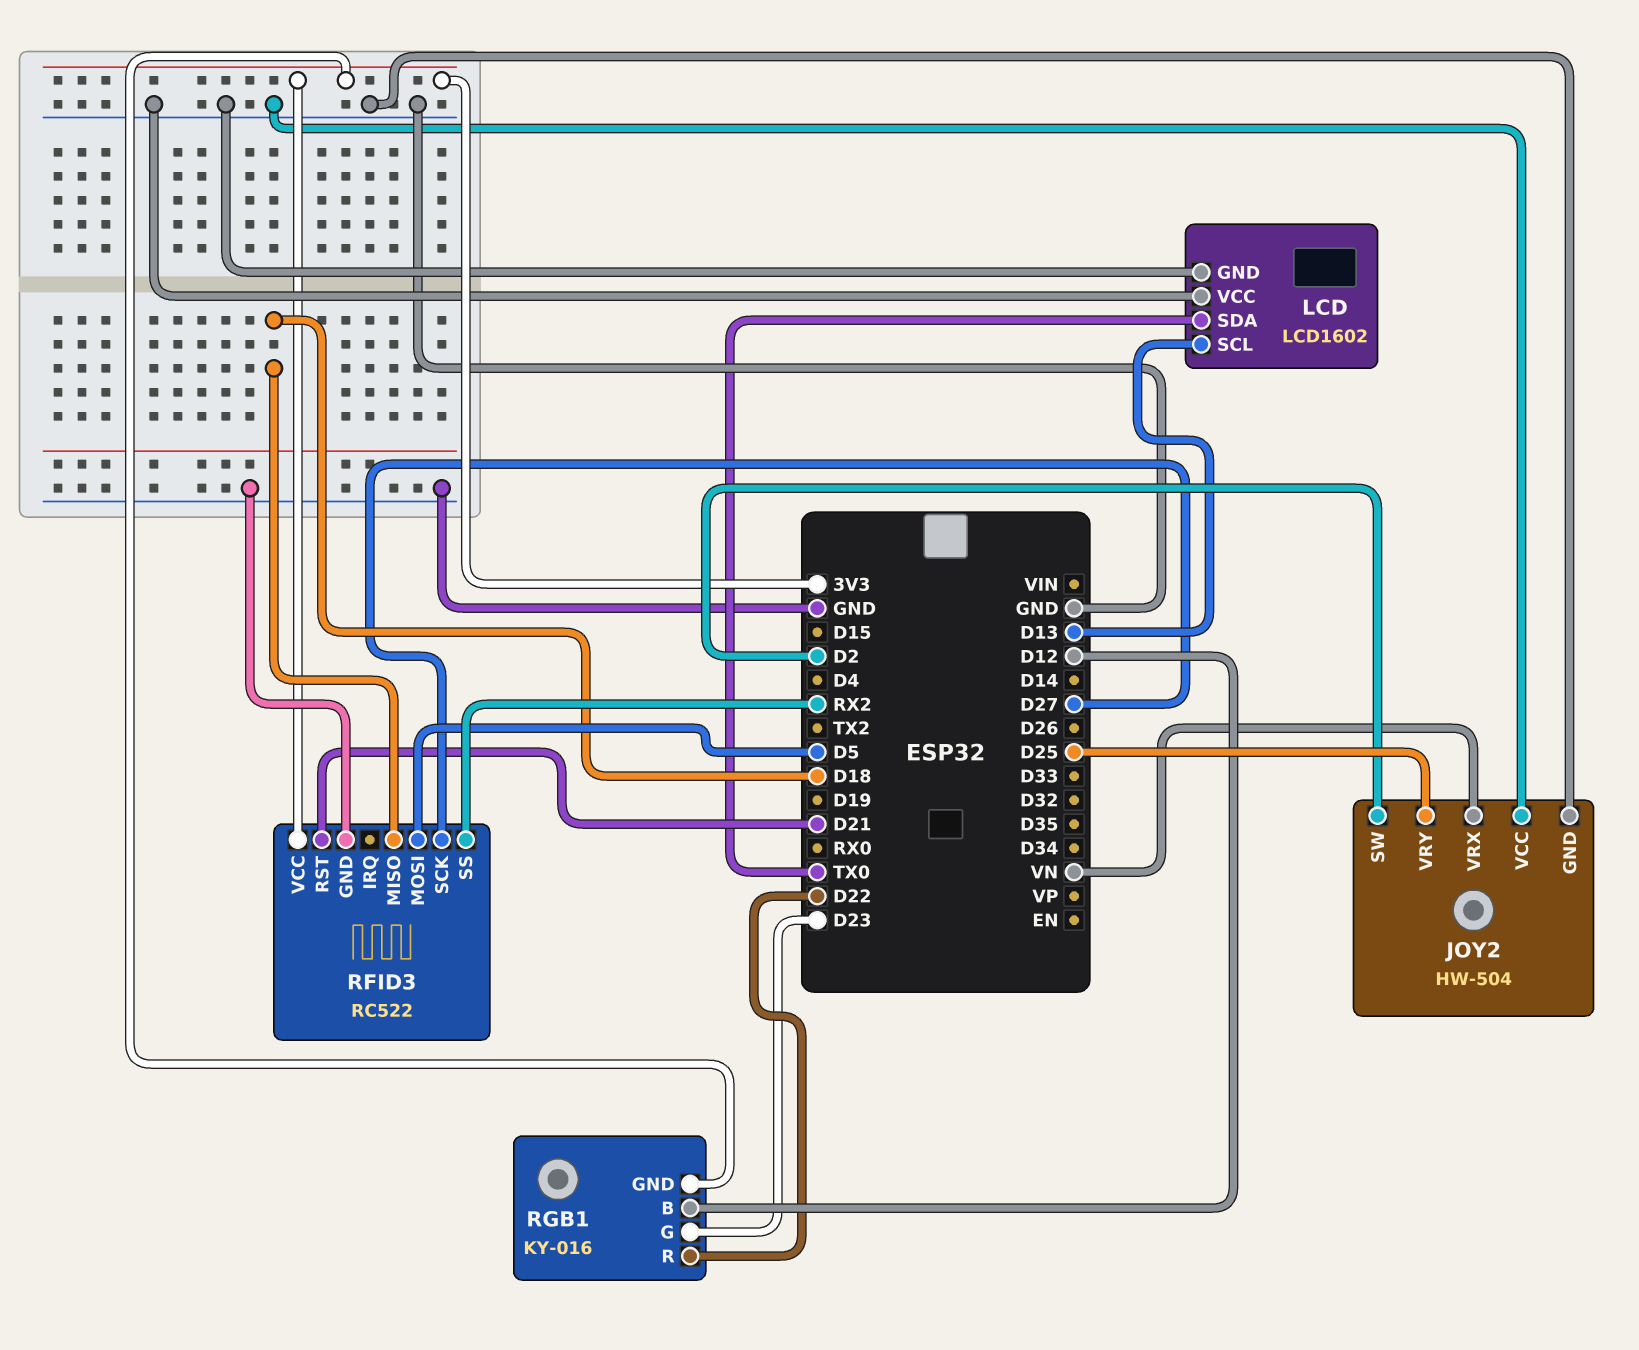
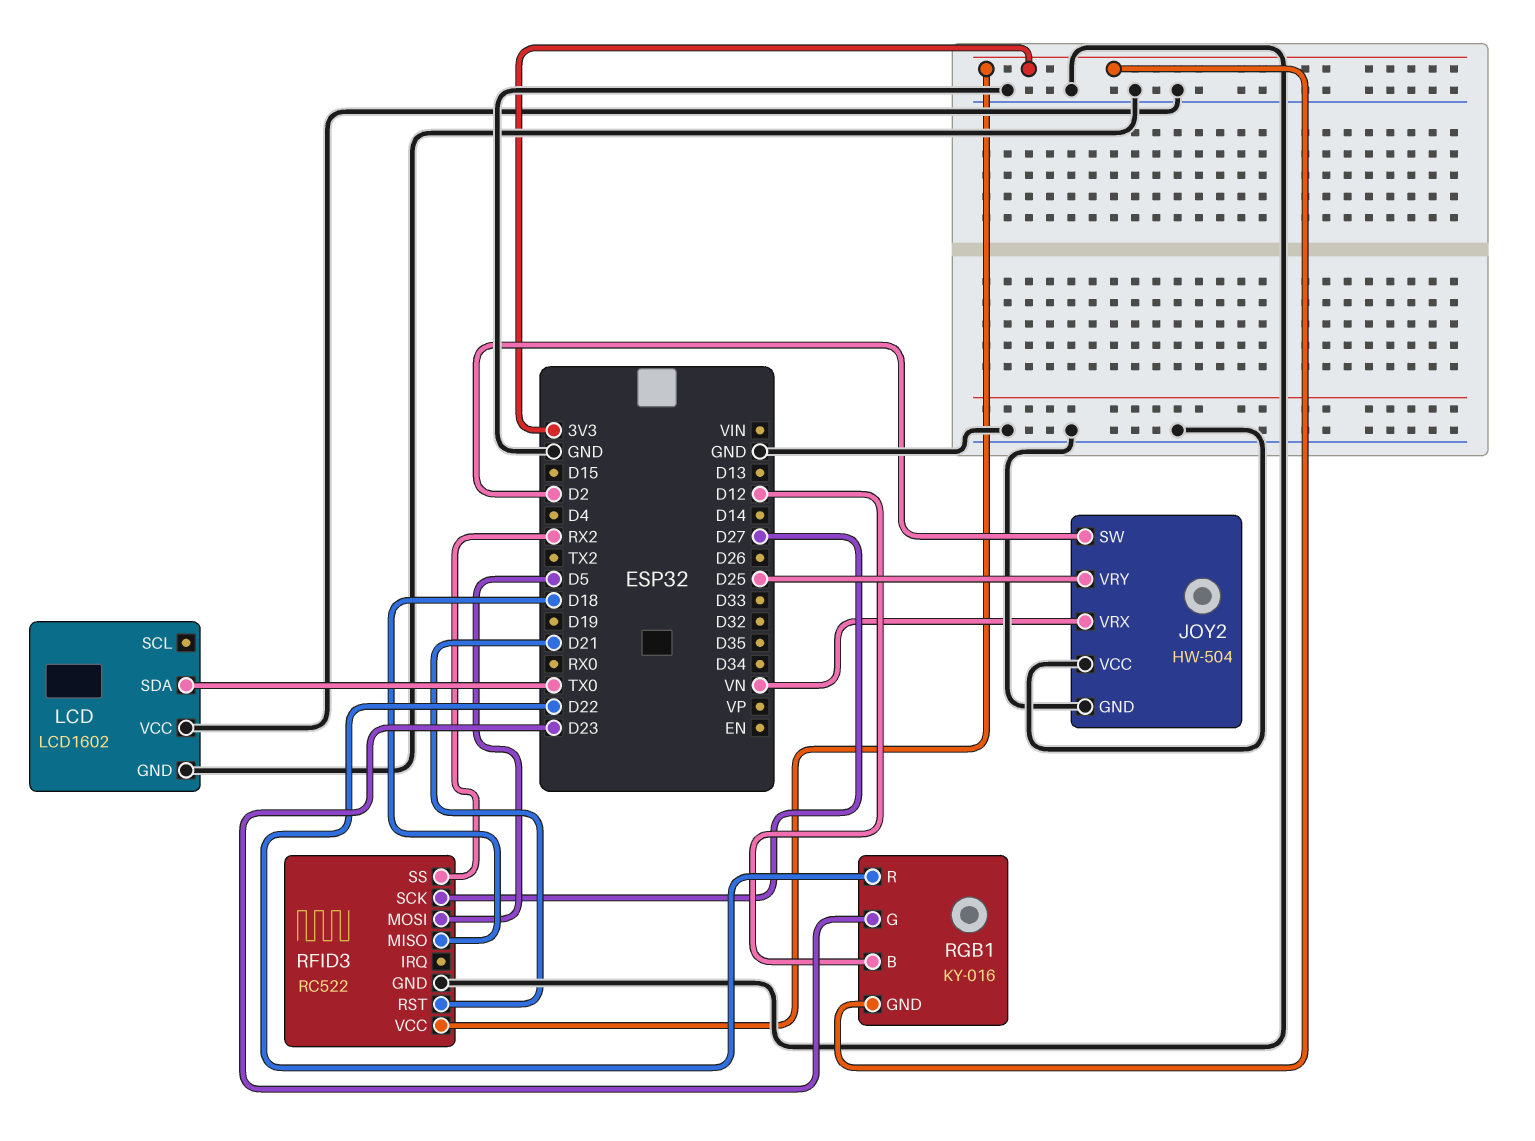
LCD pin SCL: D13 -> none

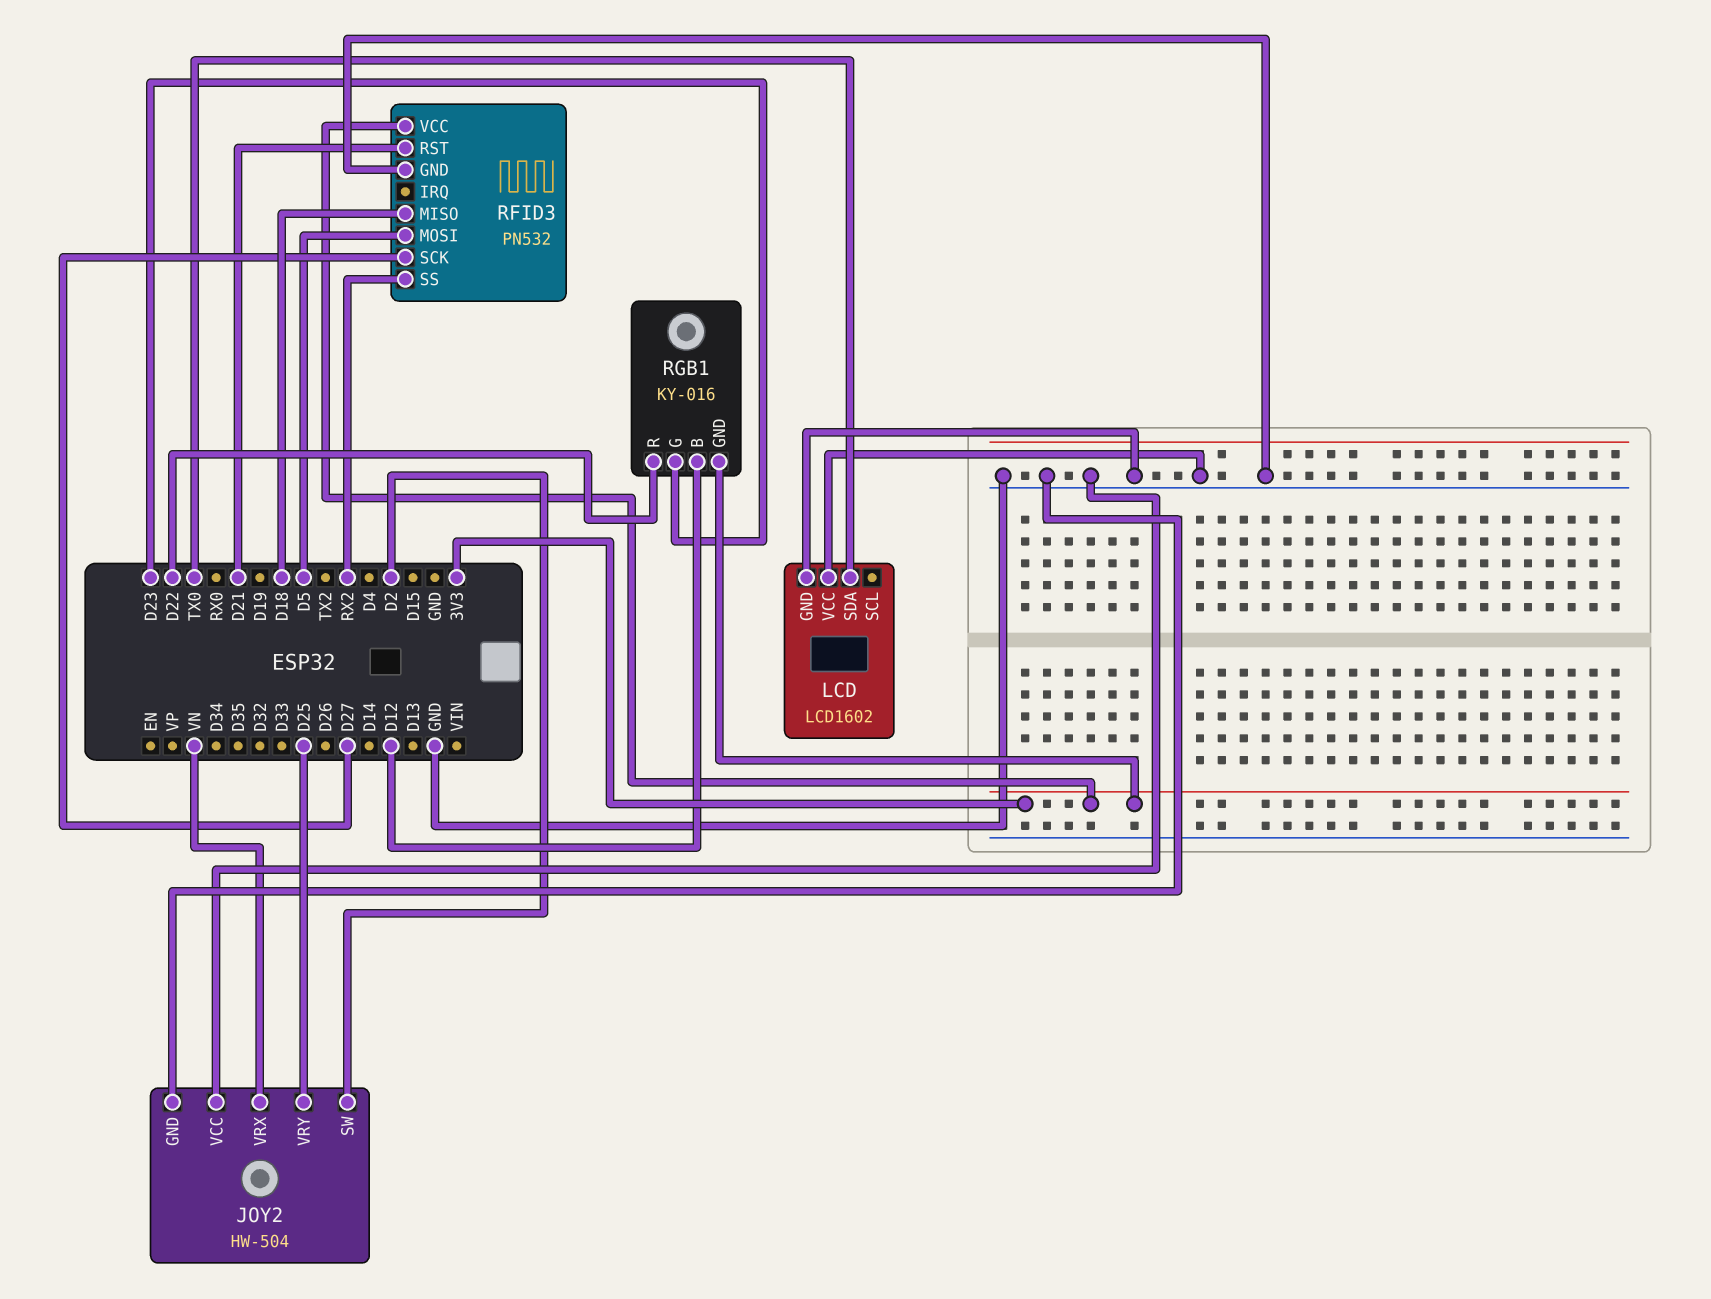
RFID3: RC522 -> PN532

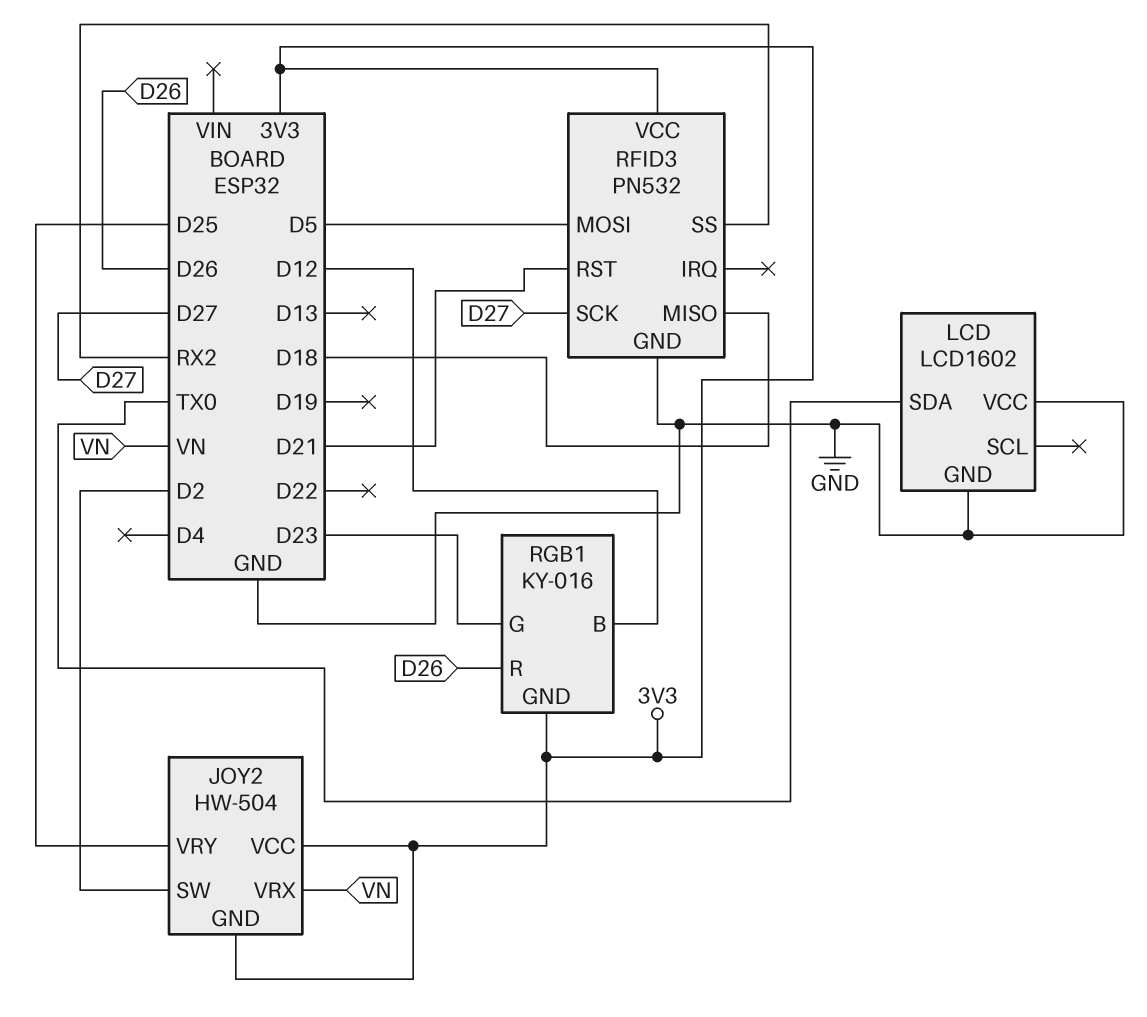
JOY2 pin GND: GND -> 3V3
JOY2 pin VCC: GND -> 3V3
RGB1 pin R: D22 -> D26

